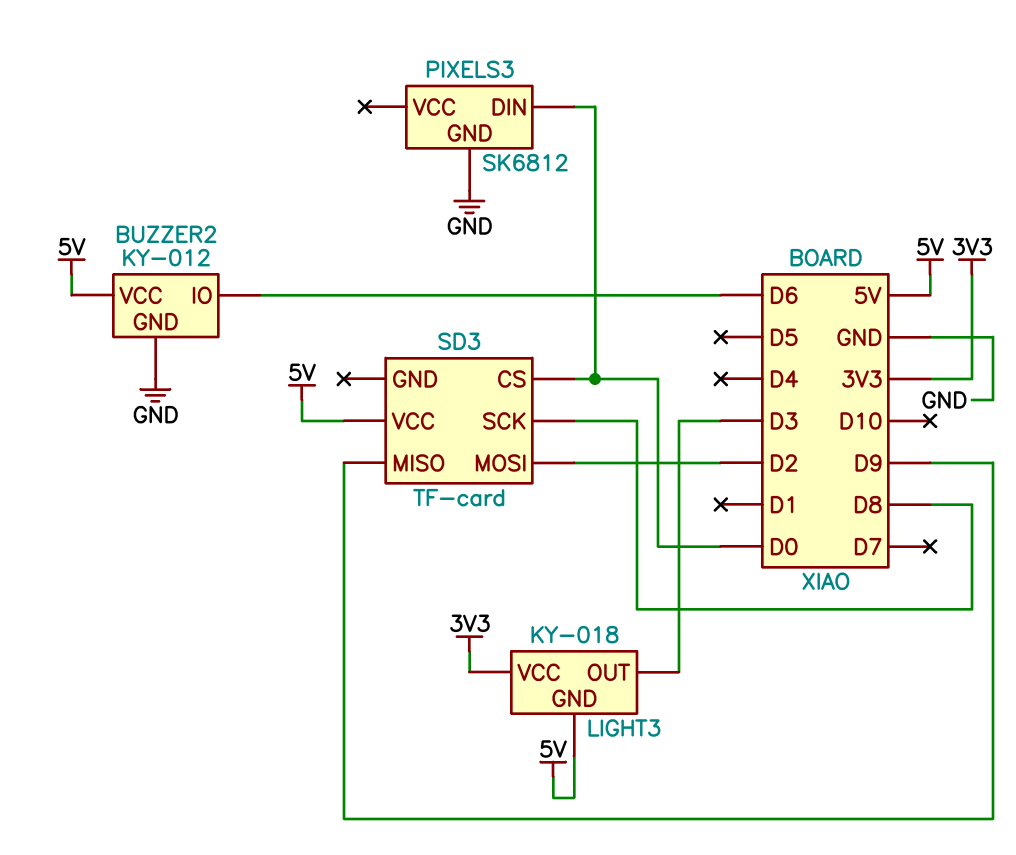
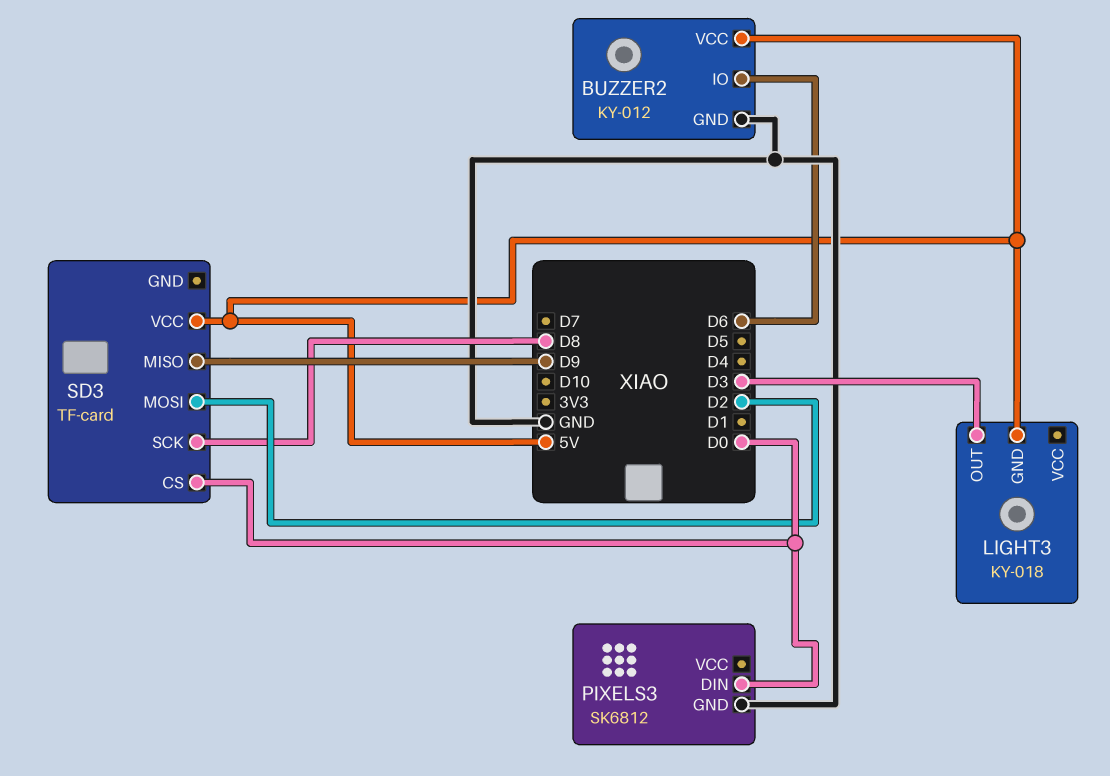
LIGHT3 pin VCC: 3V3 -> none

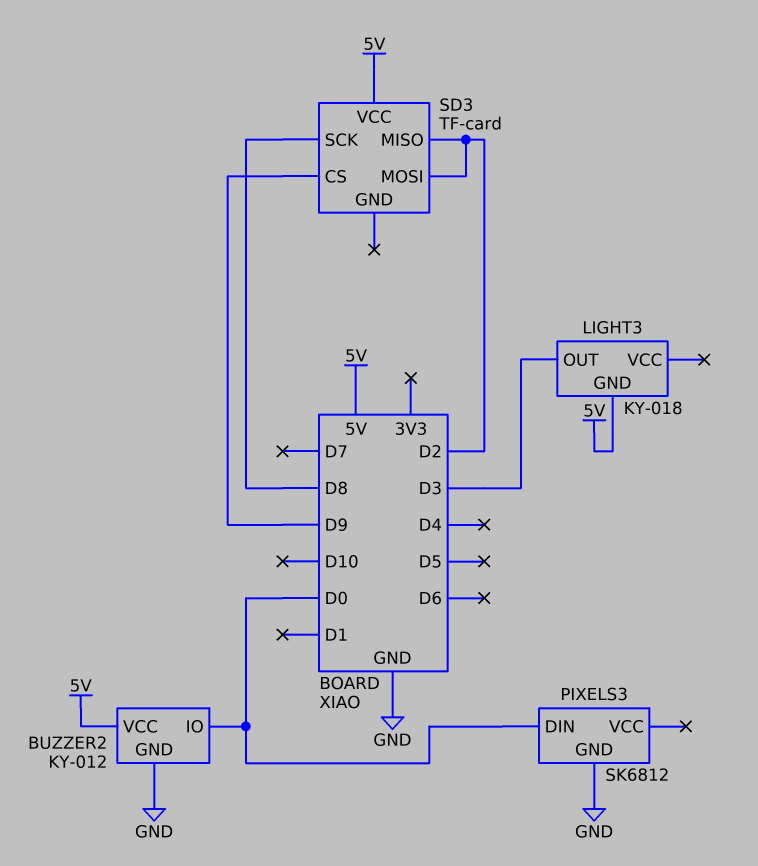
BUZZER2 pin IO: D6 -> D0
SD3 pin CS: D0 -> D9
SD3 pin MISO: D9 -> D2

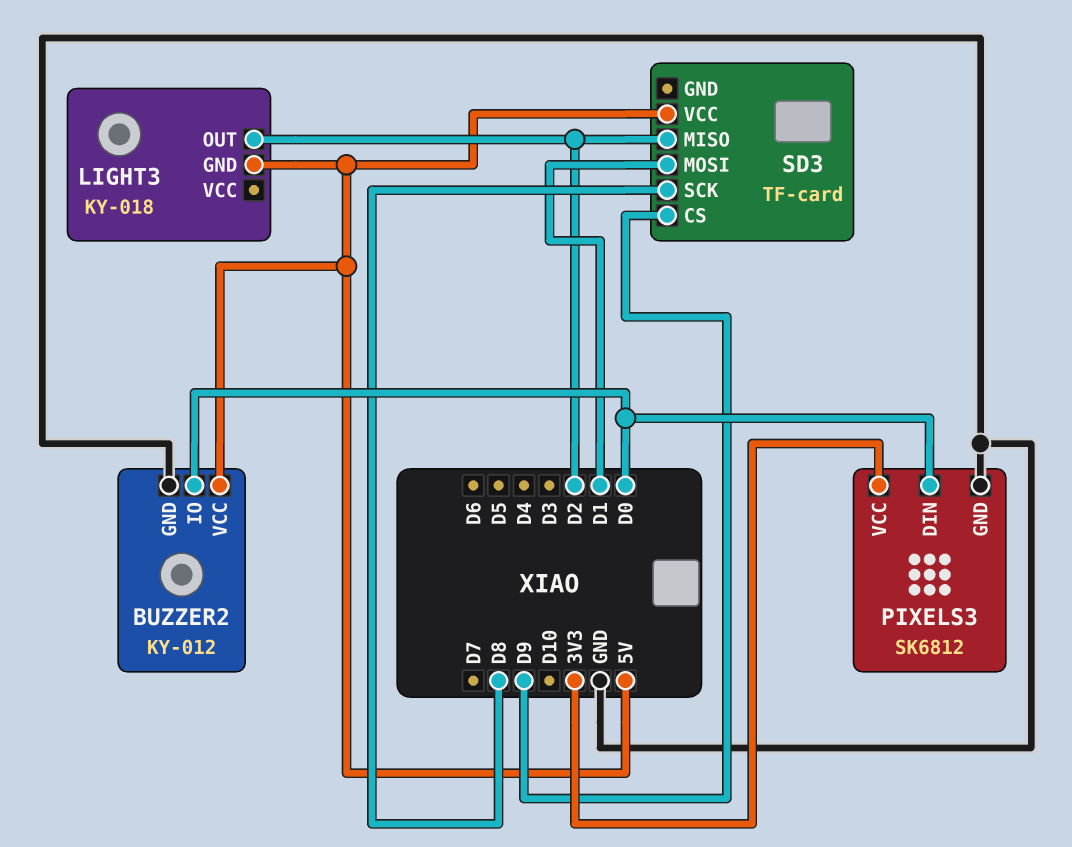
LIGHT3 pin OUT: D3 -> D2
PIXELS3 pin VCC: none -> 3V3
SD3 pin MOSI: D2 -> D1

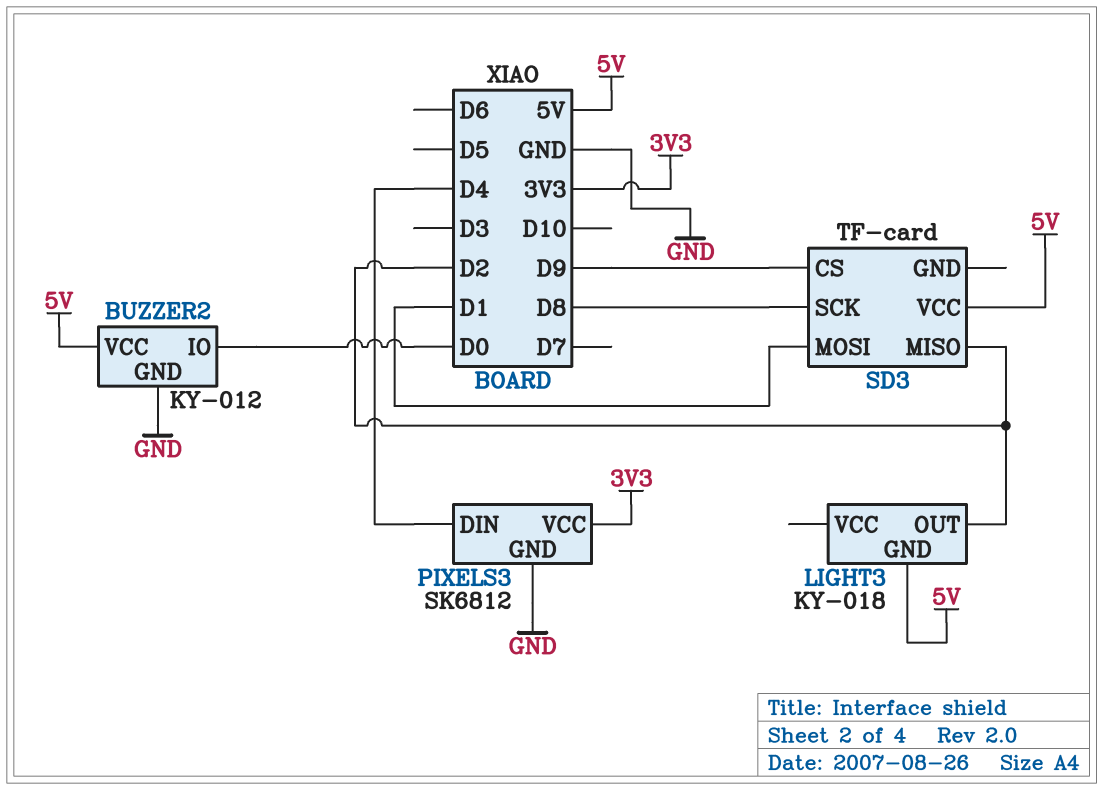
PIXELS3 pin DIN: D0 -> D4

